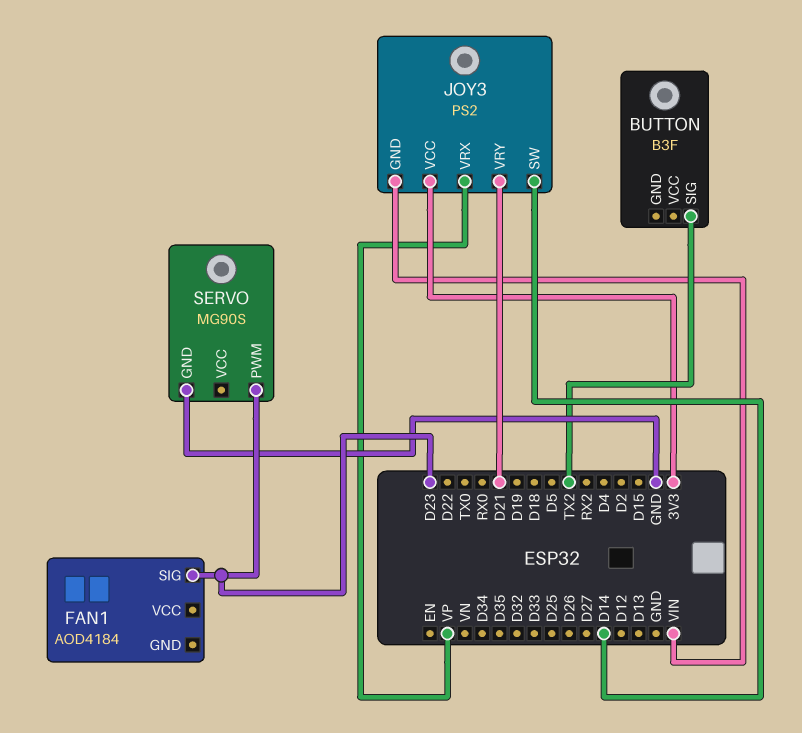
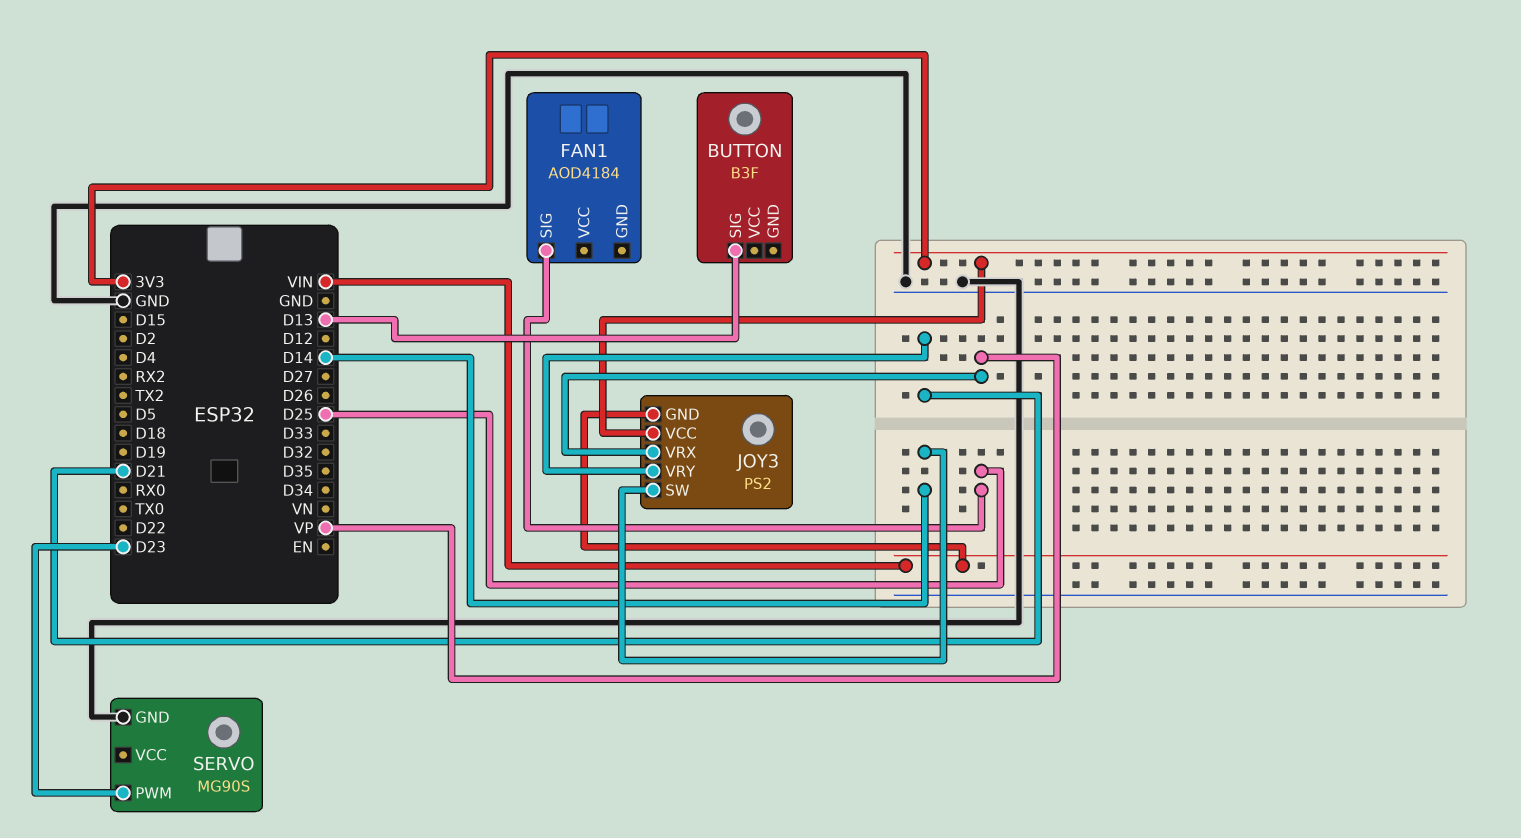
BUTTON pin SIG: TX2 -> D13
FAN1 pin SIG: D23 -> D25

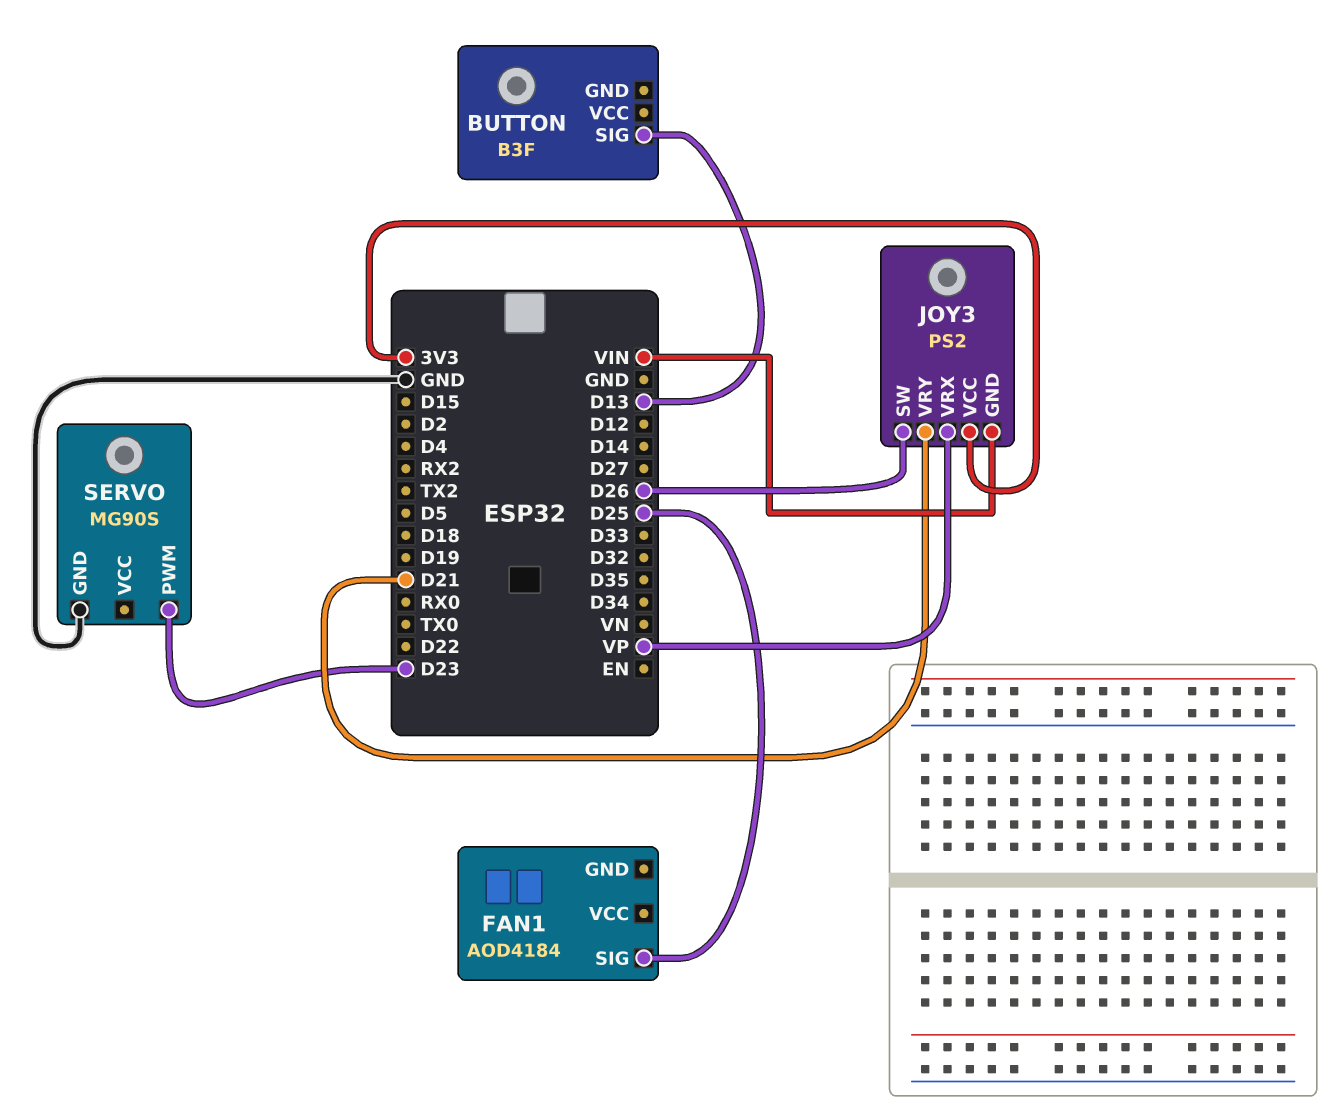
JOY3 pin SW: D14 -> D26

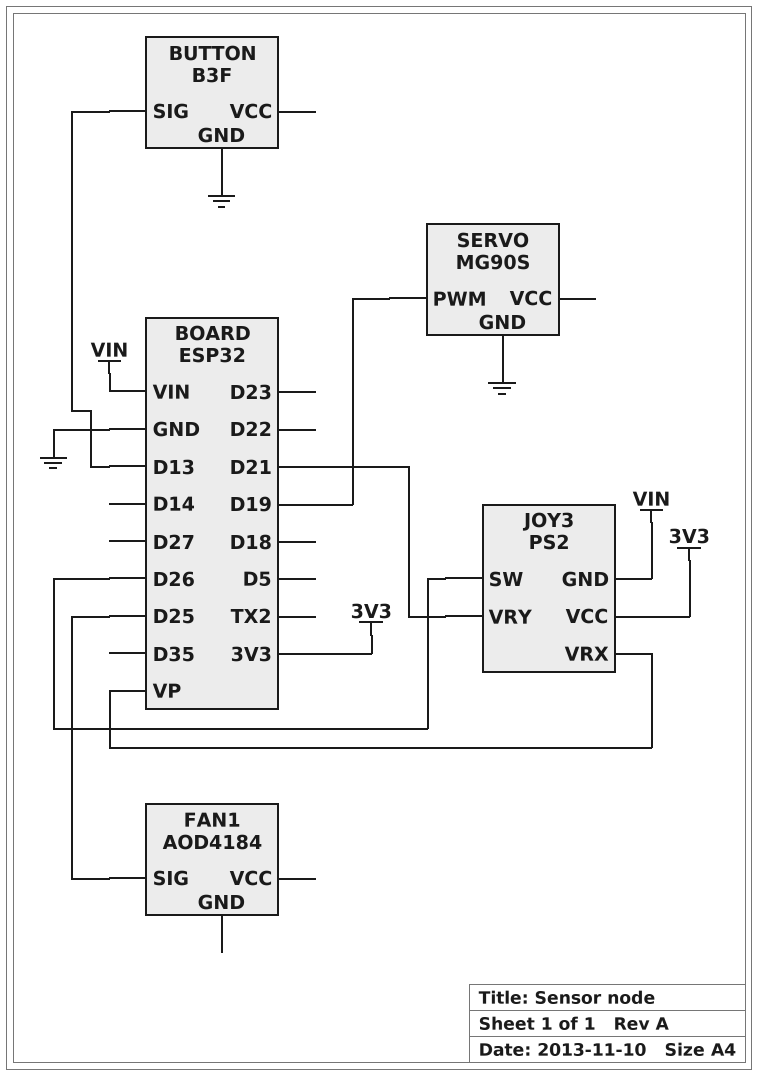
BUTTON pin GND: none -> GND
SERVO pin PWM: D23 -> D19

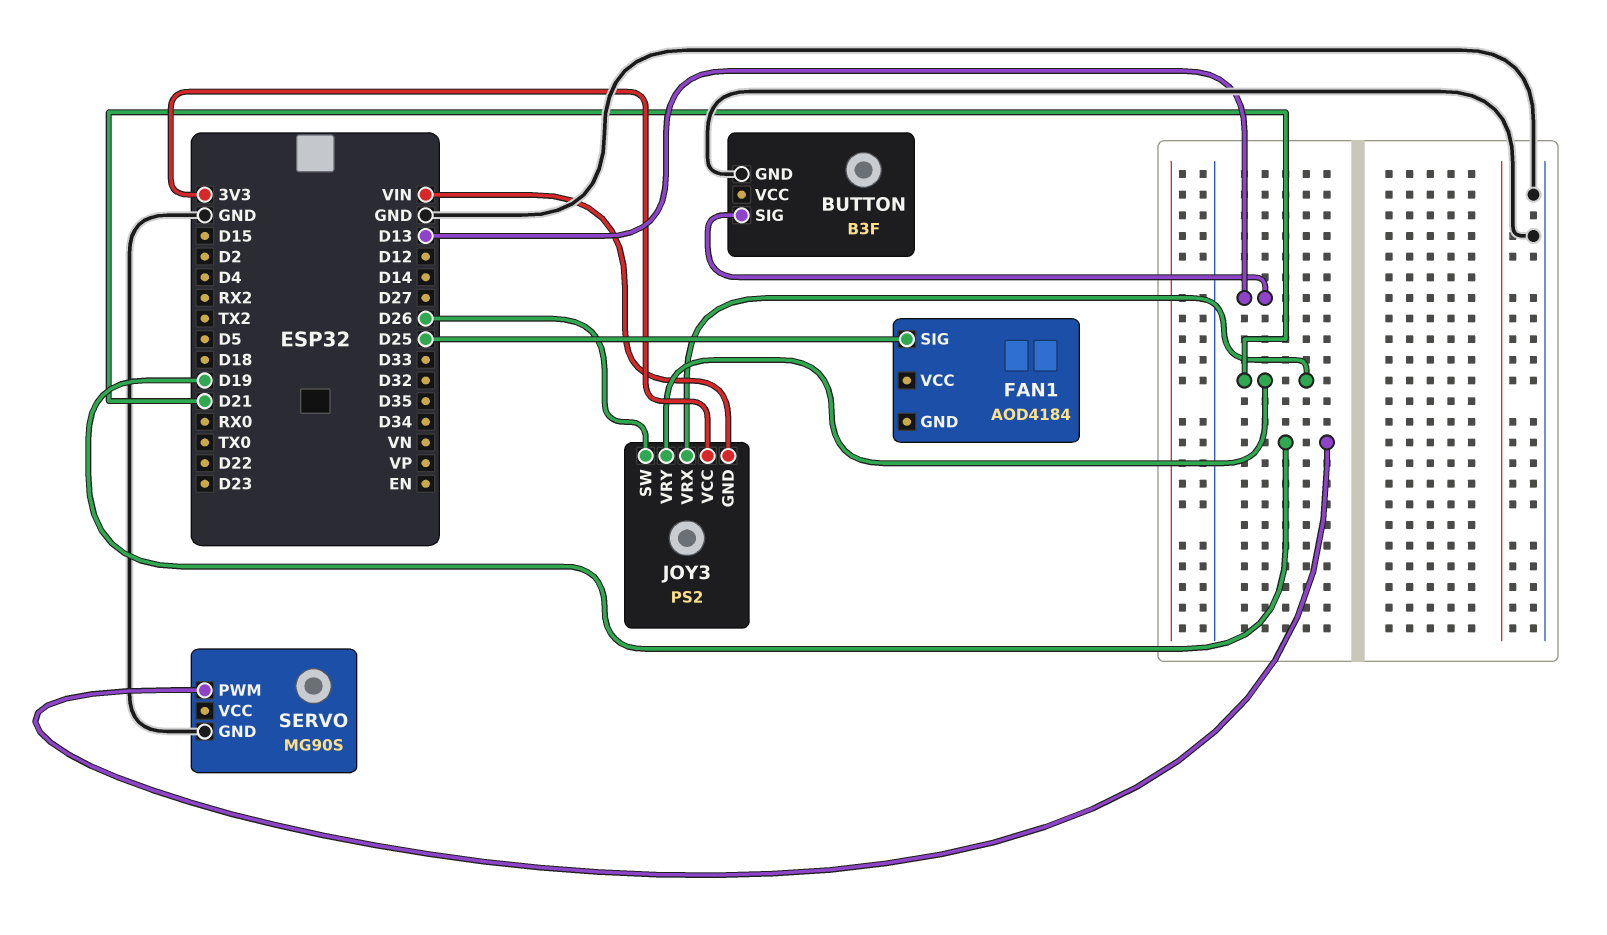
JOY3 pin VRX: VP -> D21

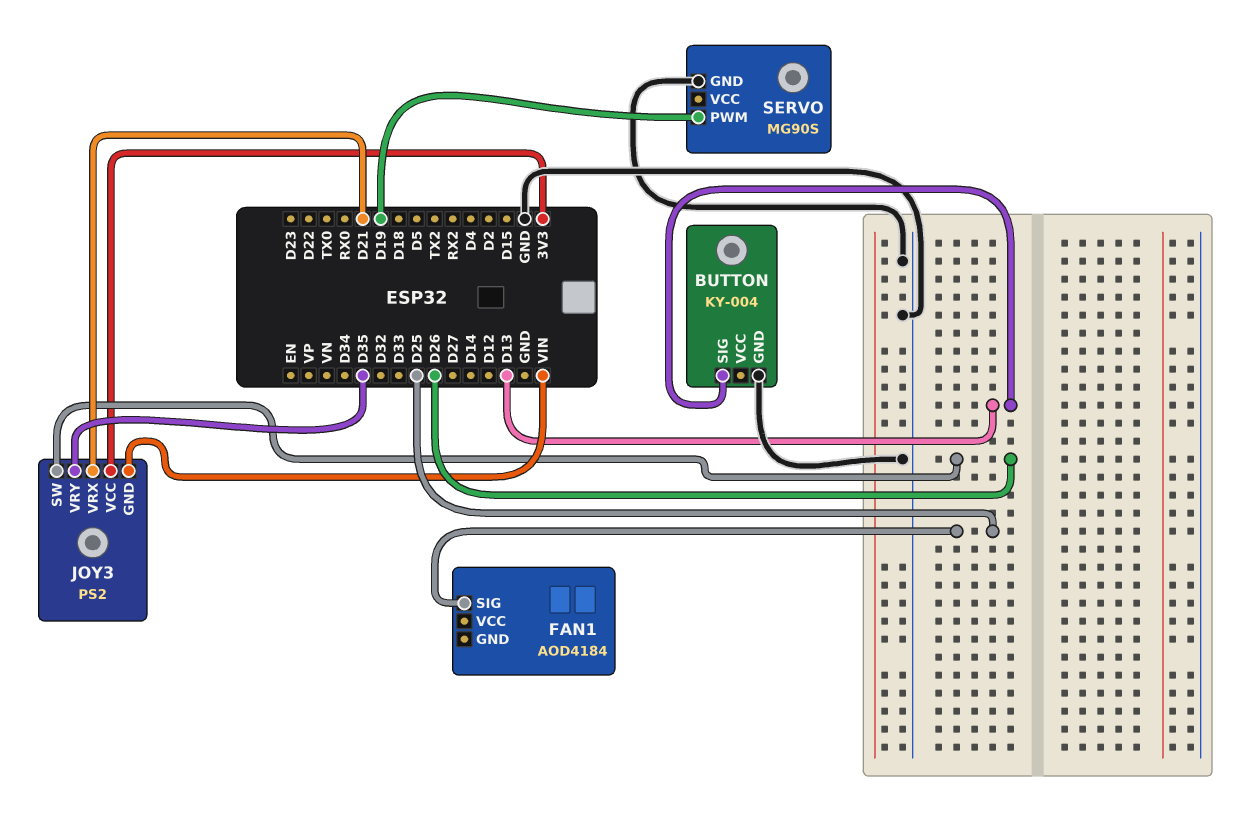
BUTTON: B3F -> KY-004
JOY3 pin VRY: D21 -> D35

